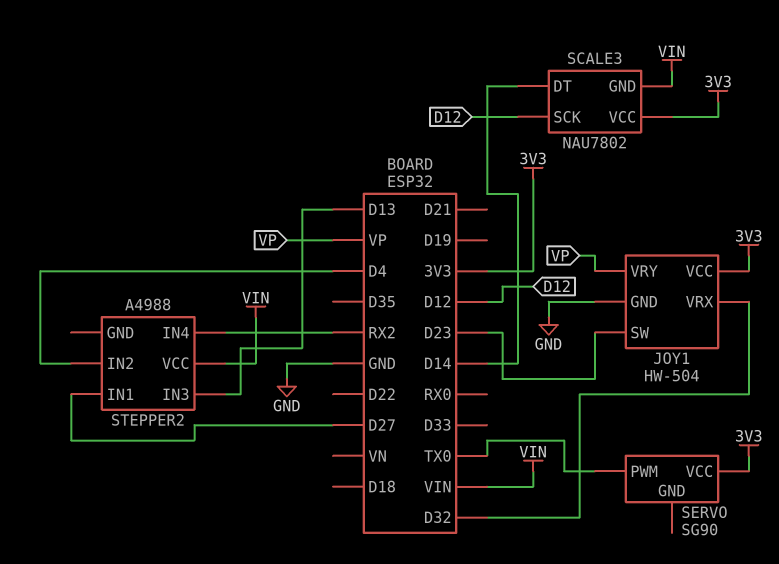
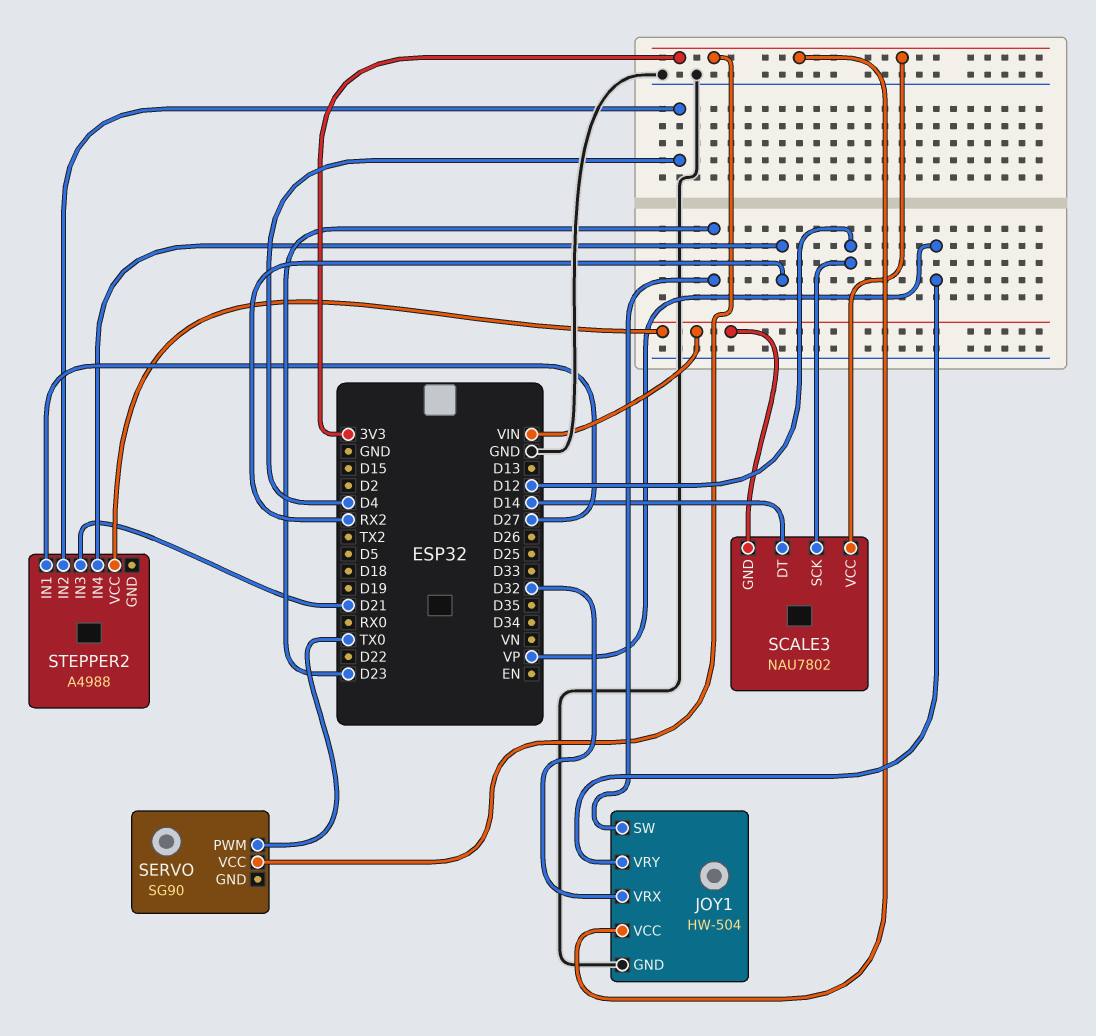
STEPPER2 pin IN3: D13 -> D21

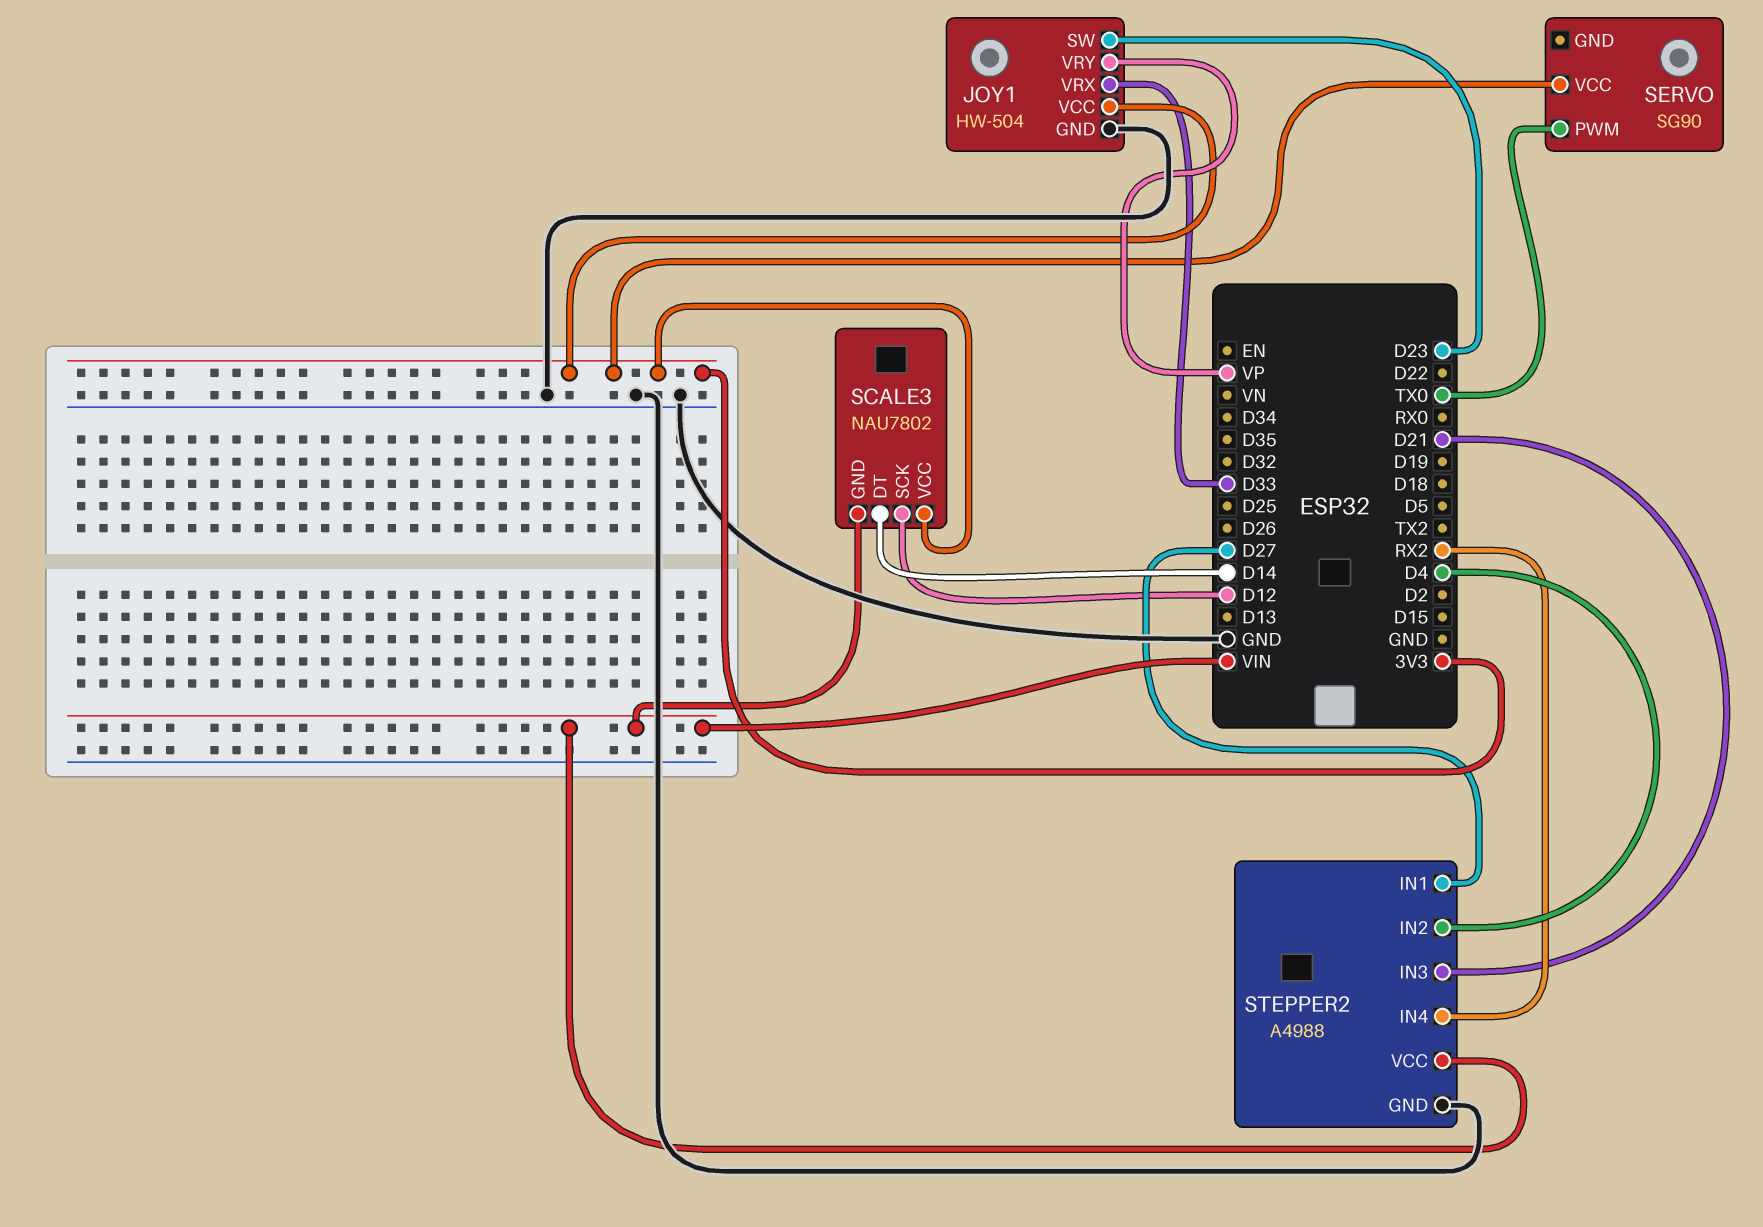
JOY1 pin VRX: D32 -> D33
STEPPER2 pin GND: none -> GND

